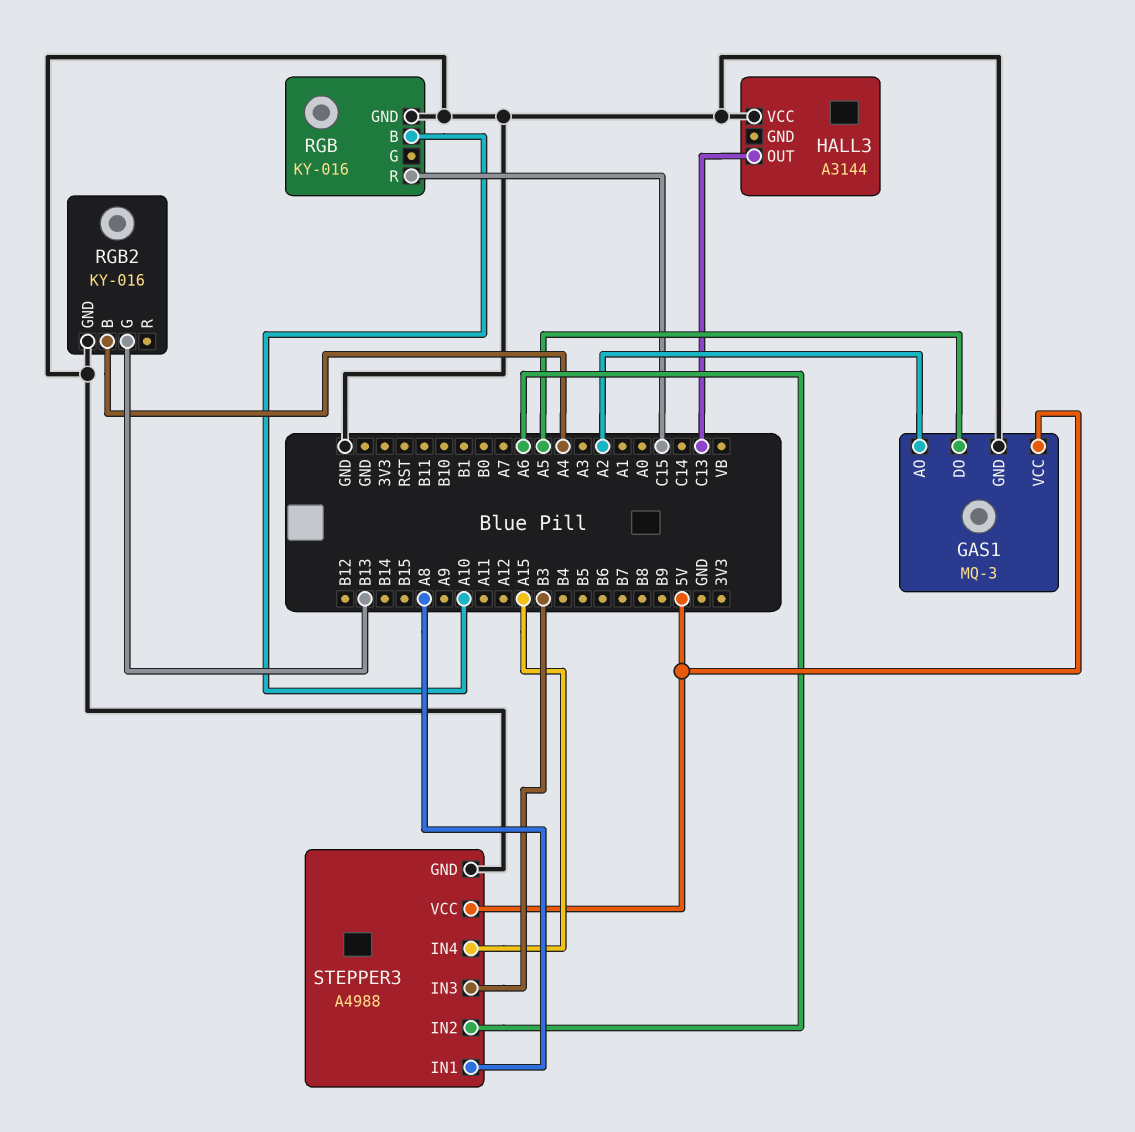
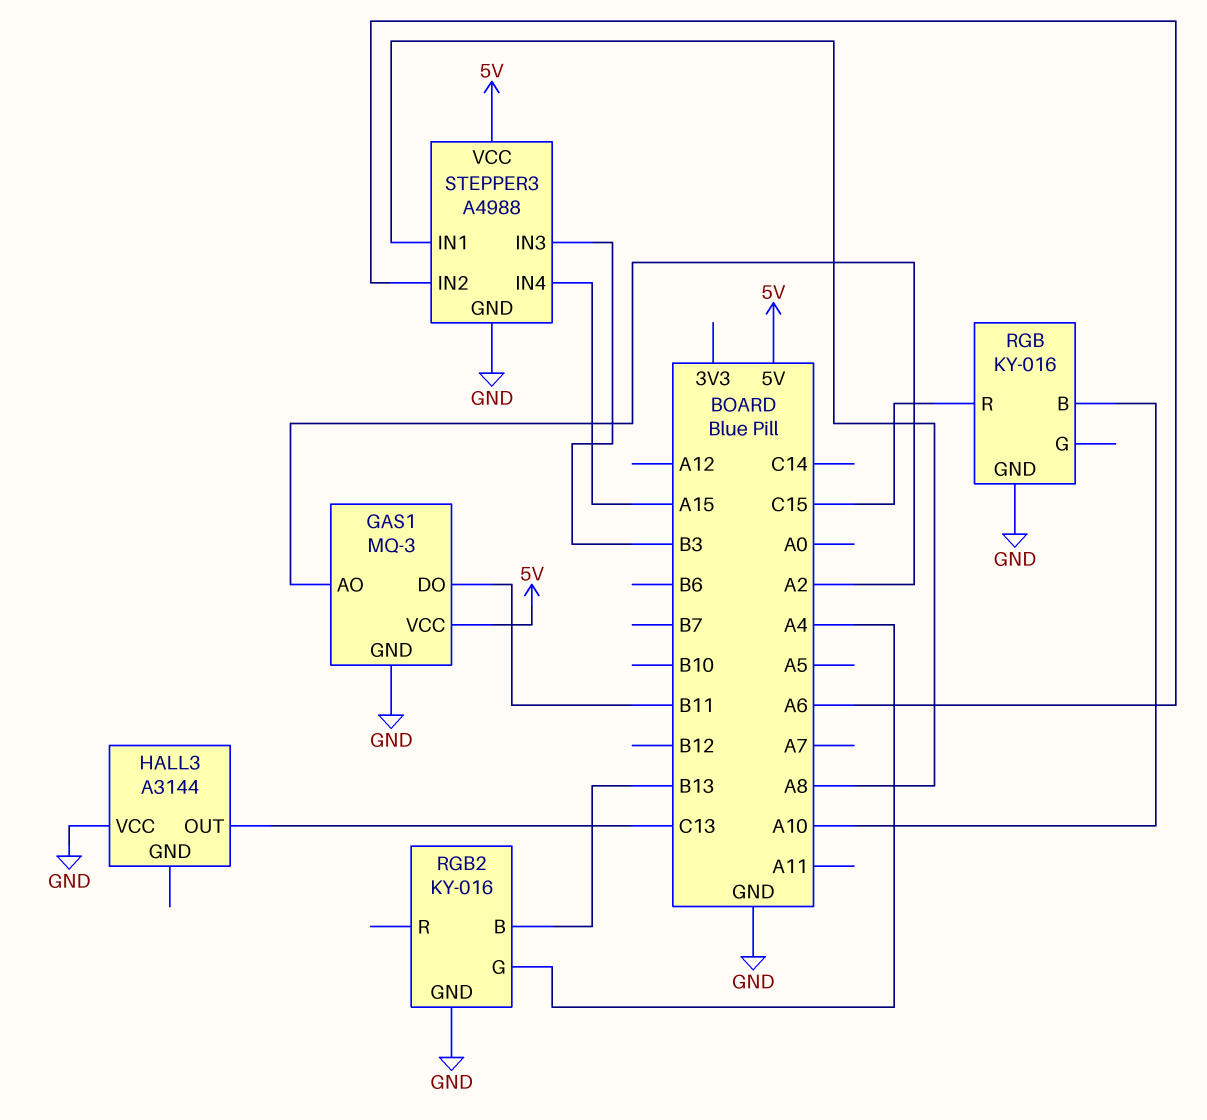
GAS1 pin DO: A5 -> B11
RGB2 pin B: A4 -> B13
RGB2 pin G: B13 -> A4

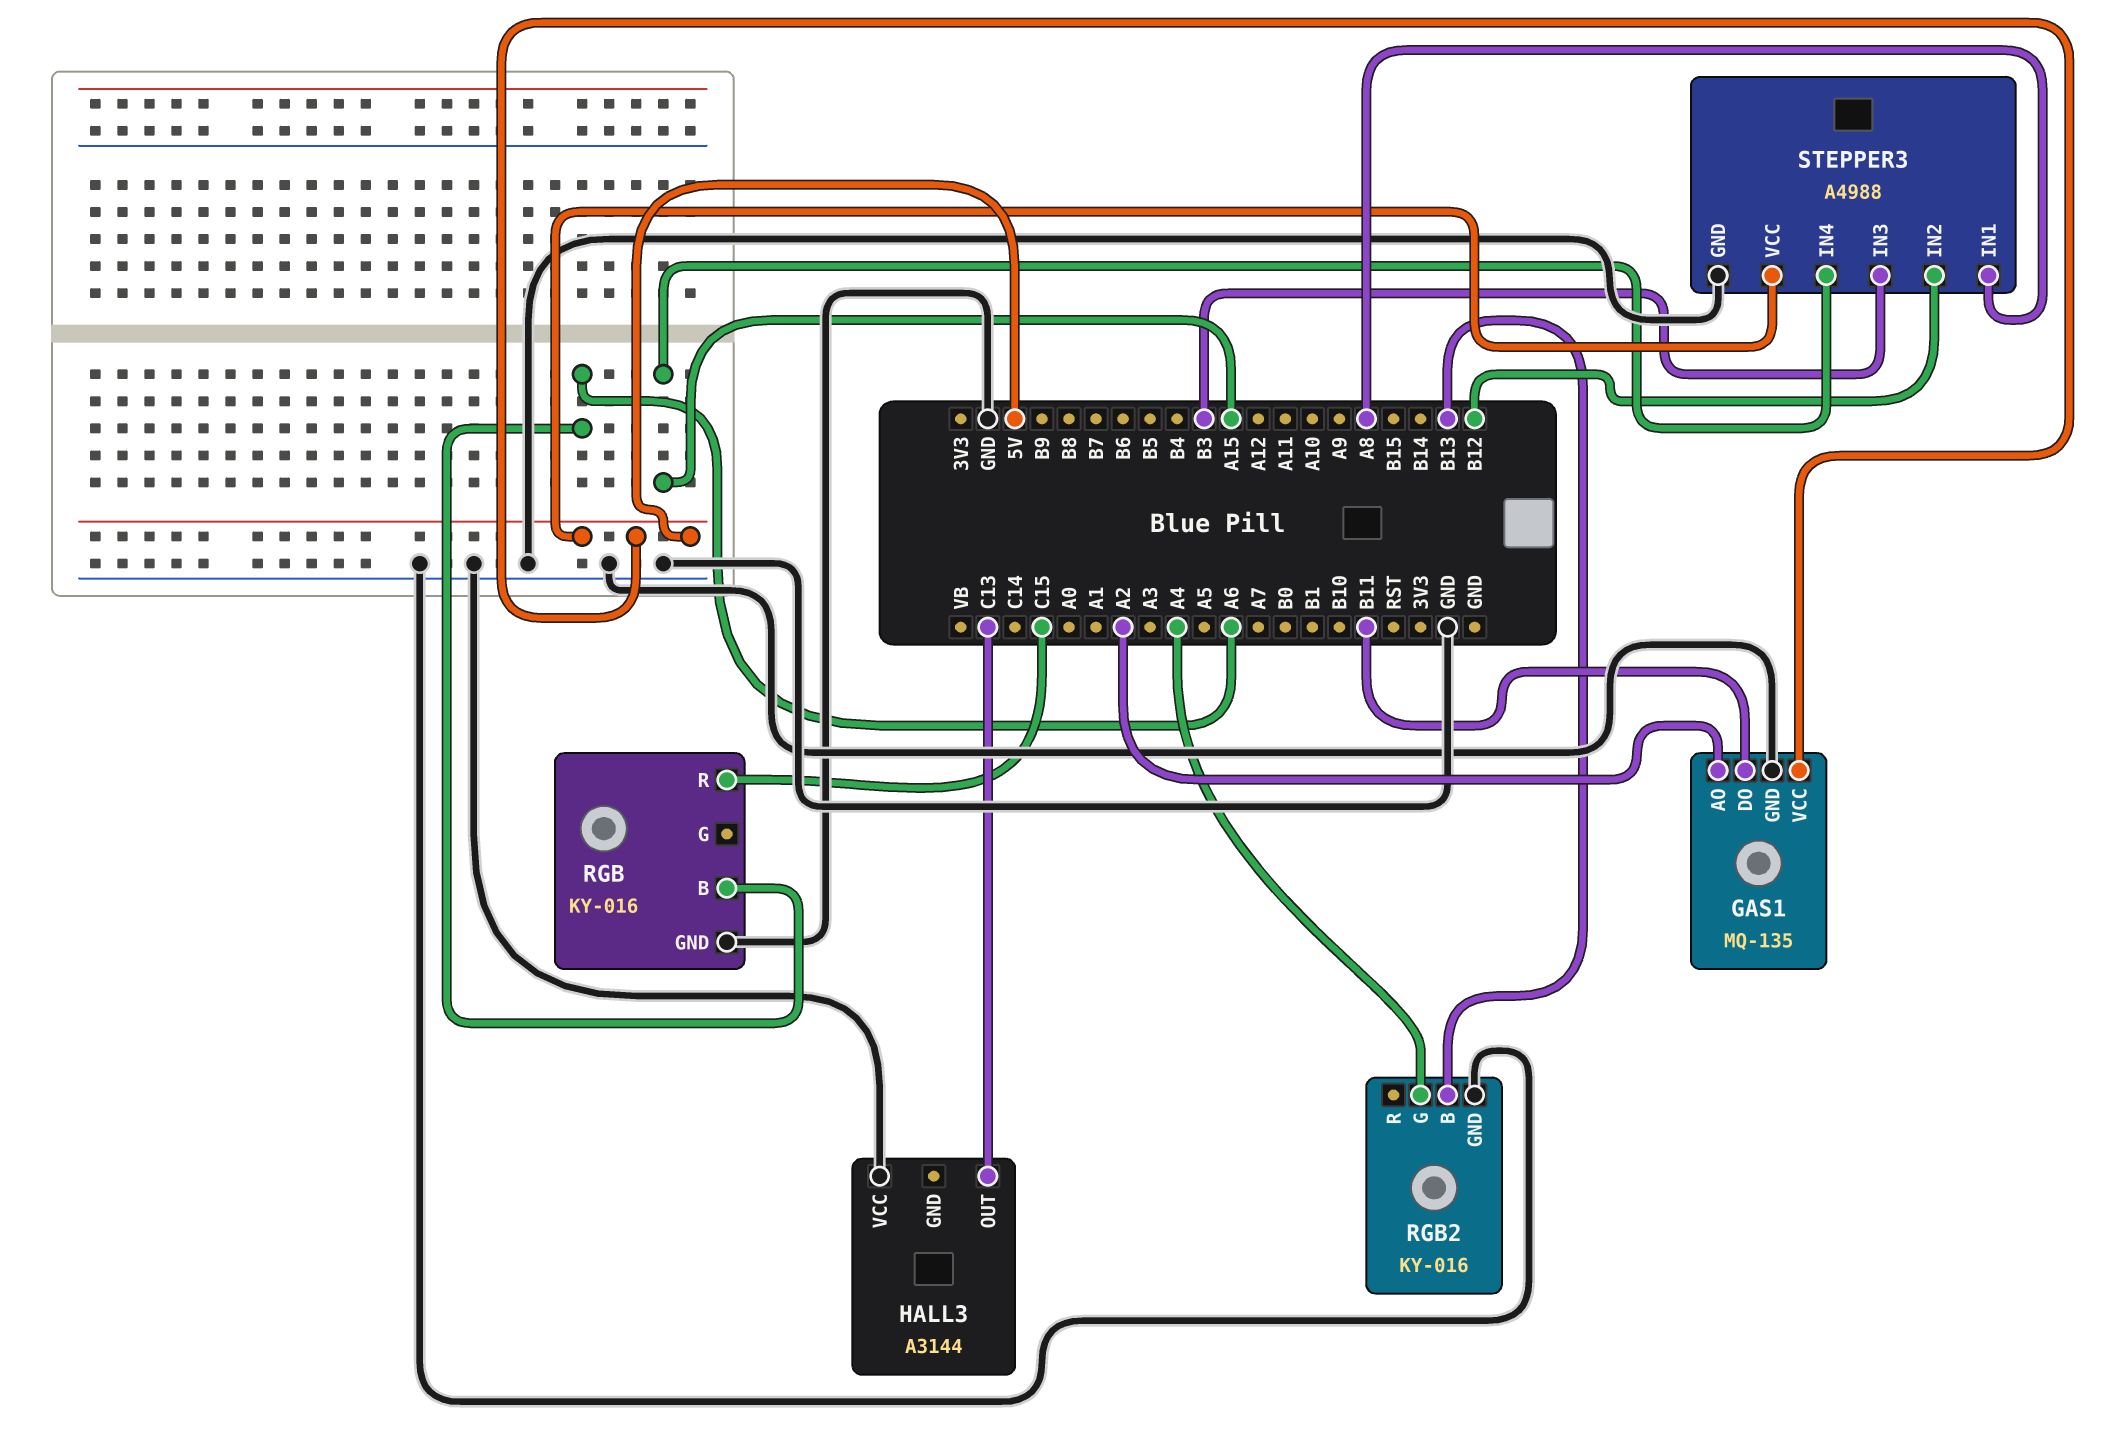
GAS1: MQ-3 -> MQ-135
RGB pin B: A10 -> A6
STEPPER3 pin IN2: A6 -> B12

